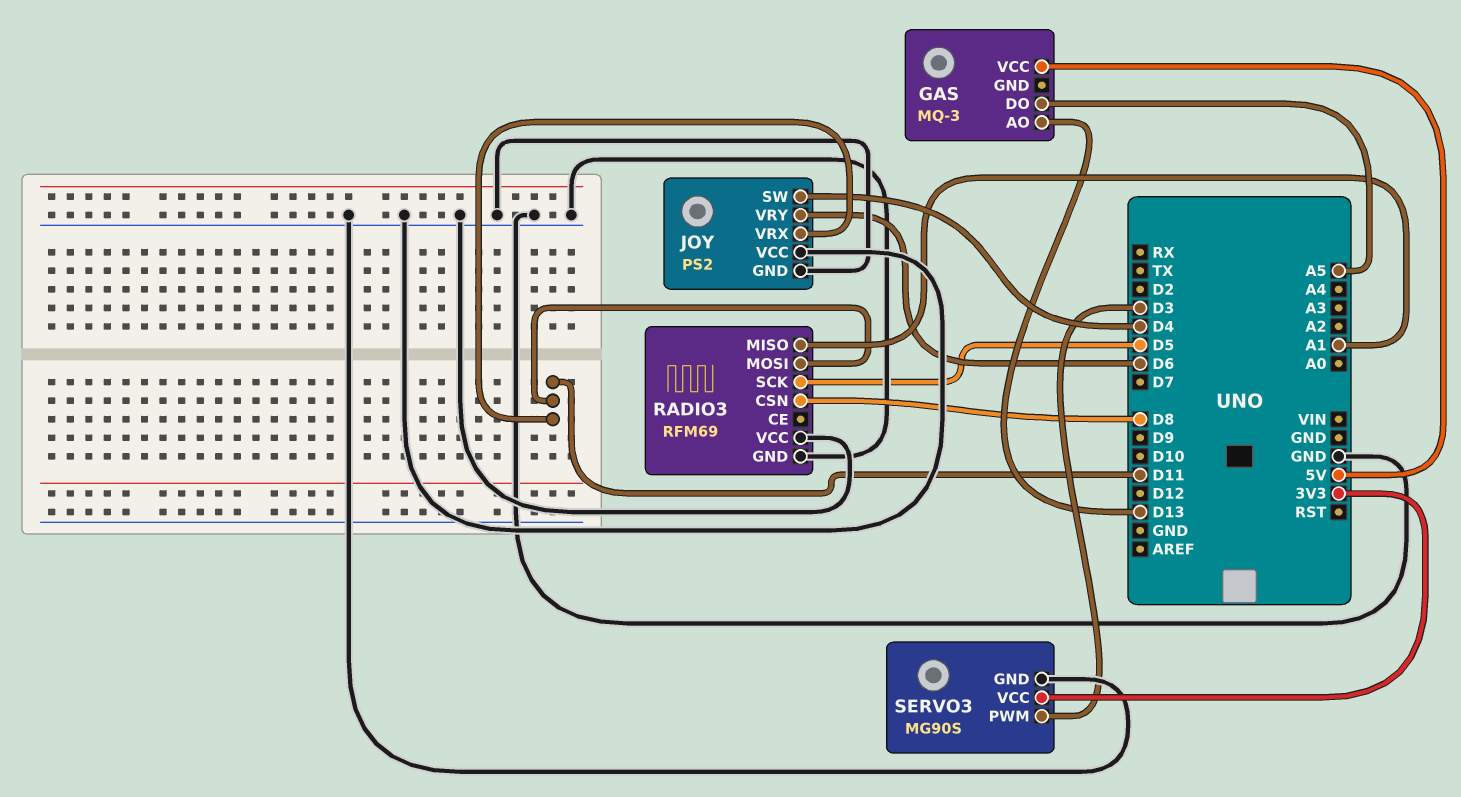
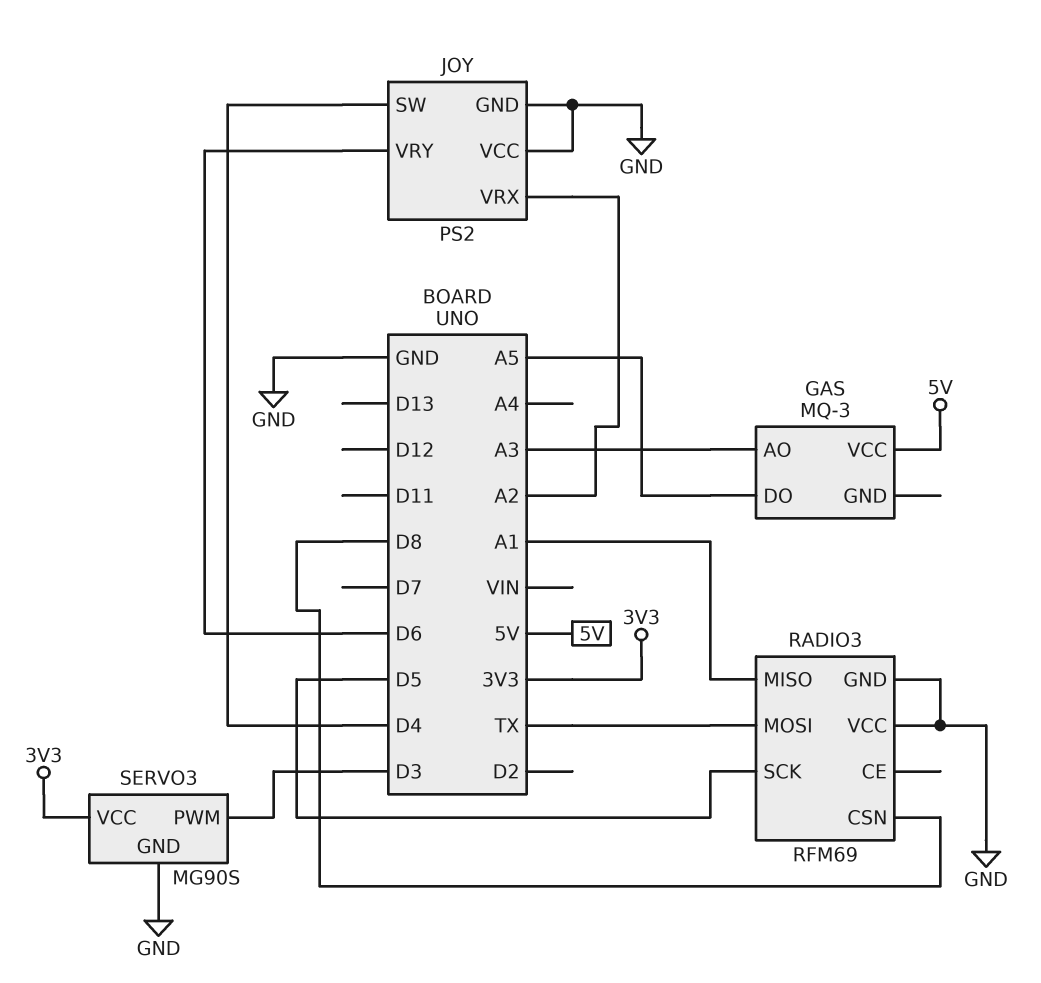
GAS pin AO: D13 -> A3
JOY pin VRX: D11 -> A2
RADIO3 pin MOSI: D11 -> TX

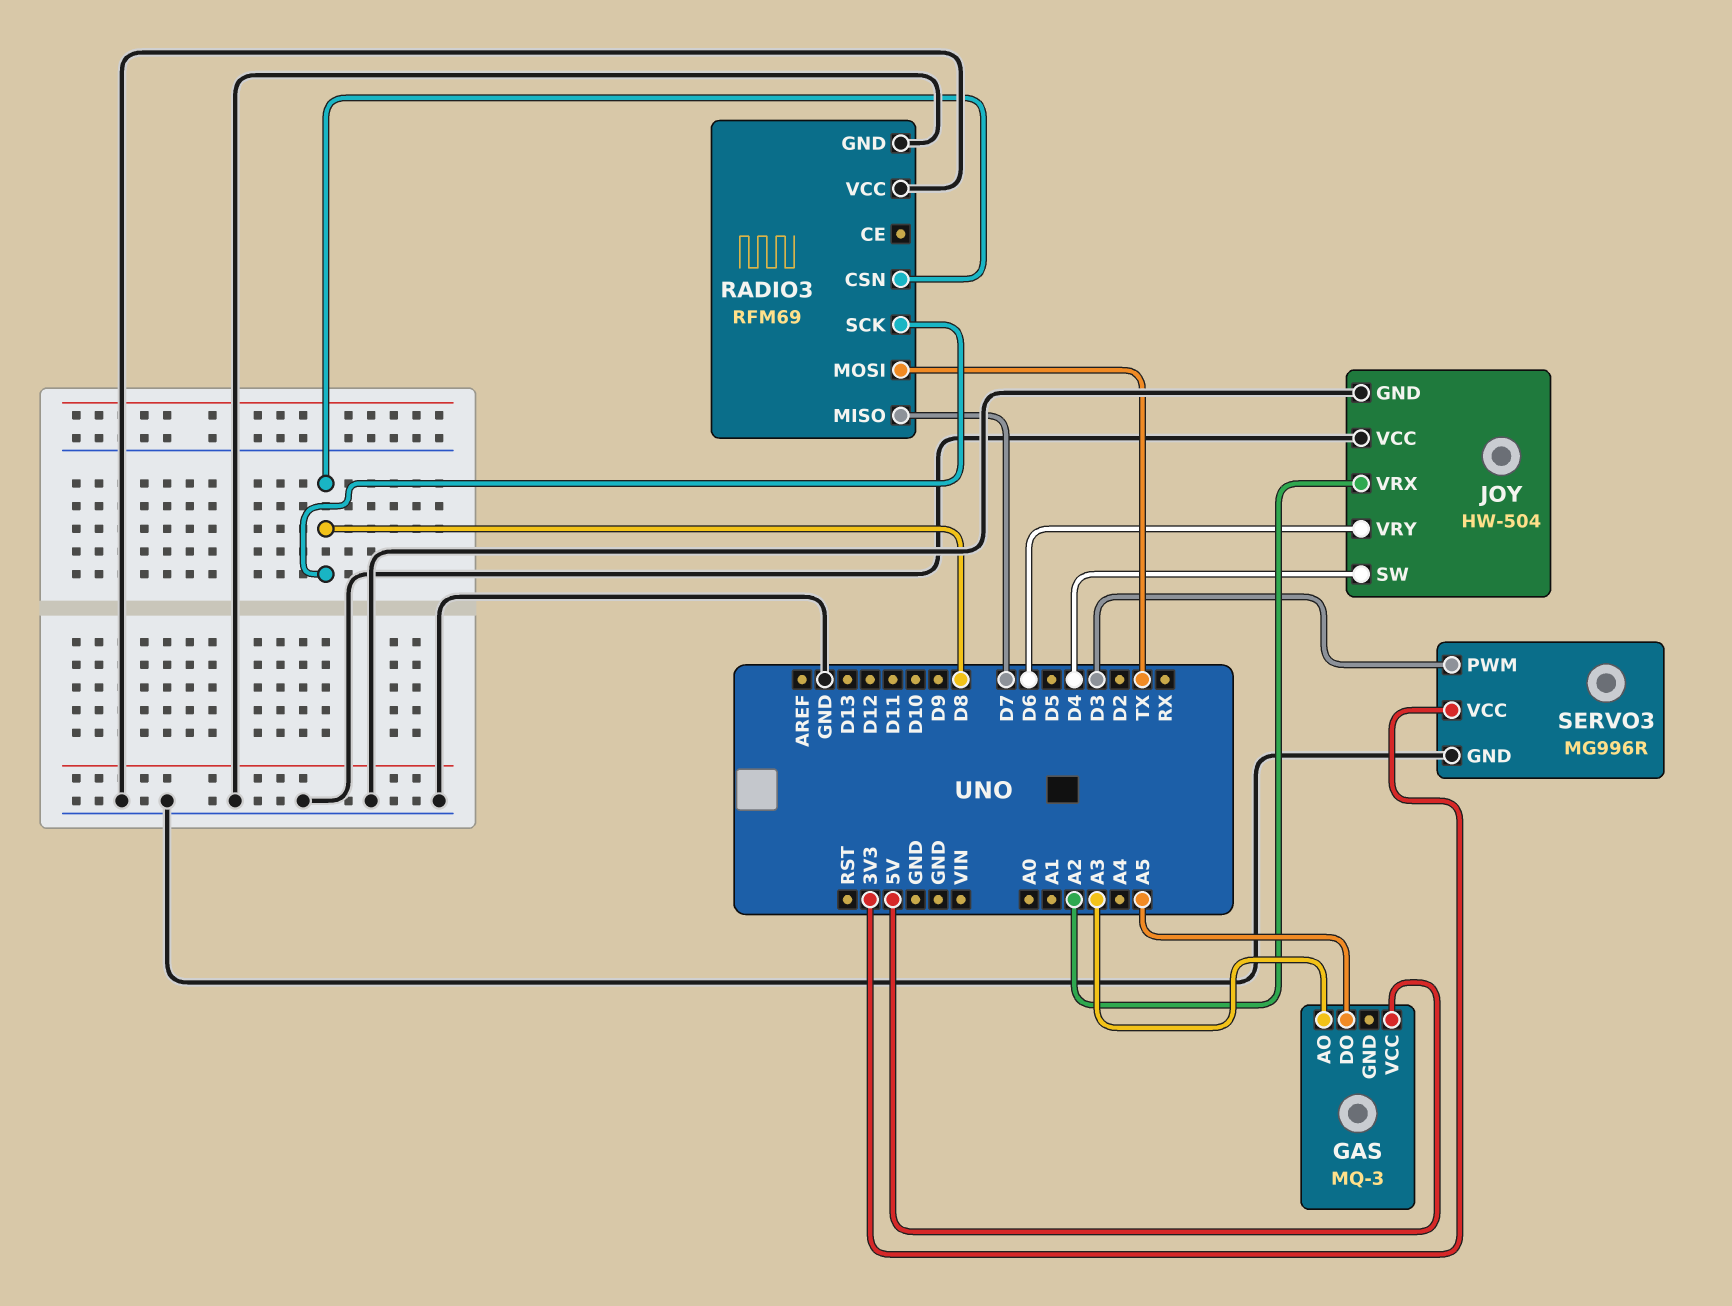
JOY: PS2 -> HW-504
RADIO3 pin MISO: A1 -> D7
RADIO3 pin SCK: D5 -> D8
SERVO3: MG90S -> MG996R

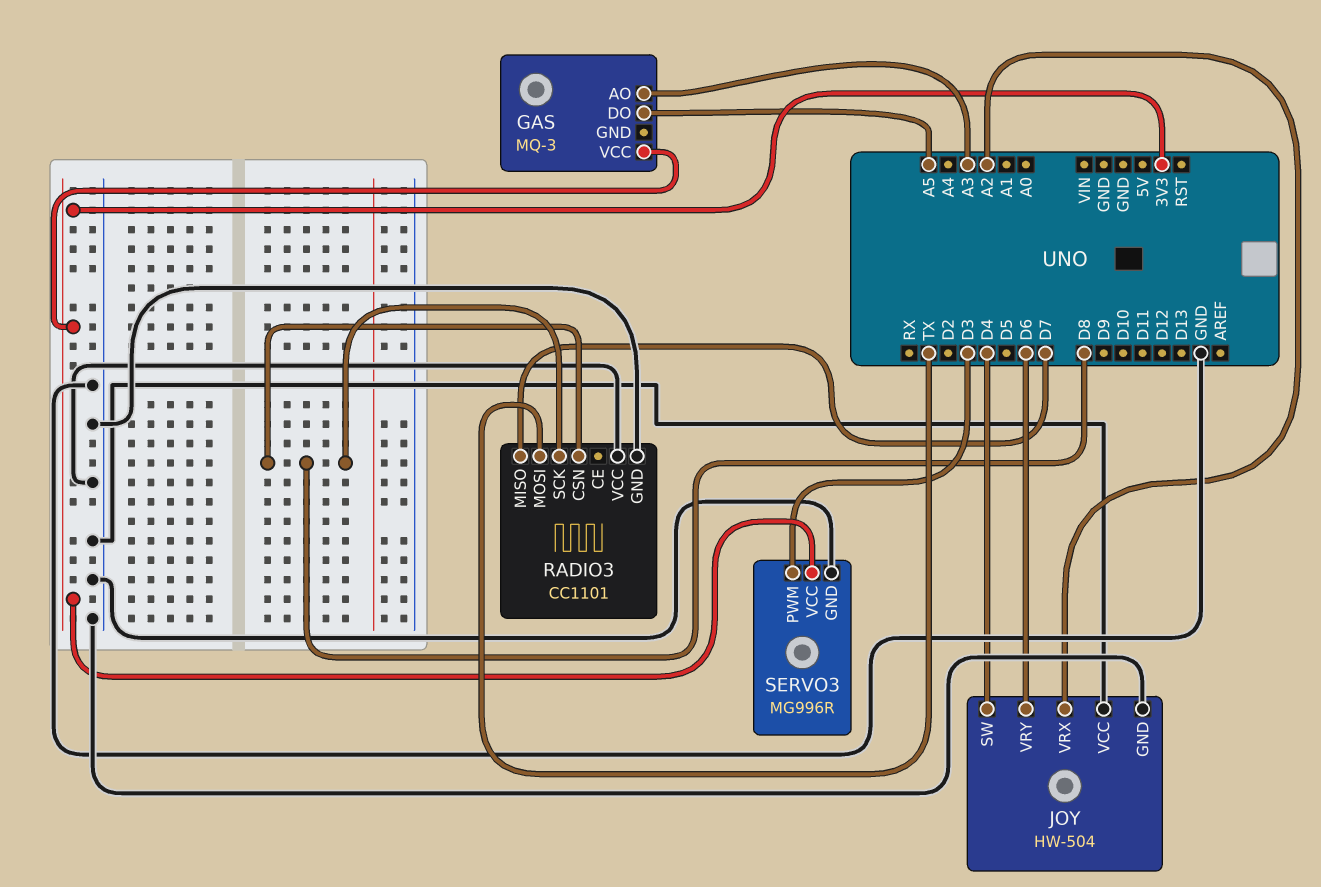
GAS pin VCC: 5V -> 3V3
RADIO3: RFM69 -> CC1101

